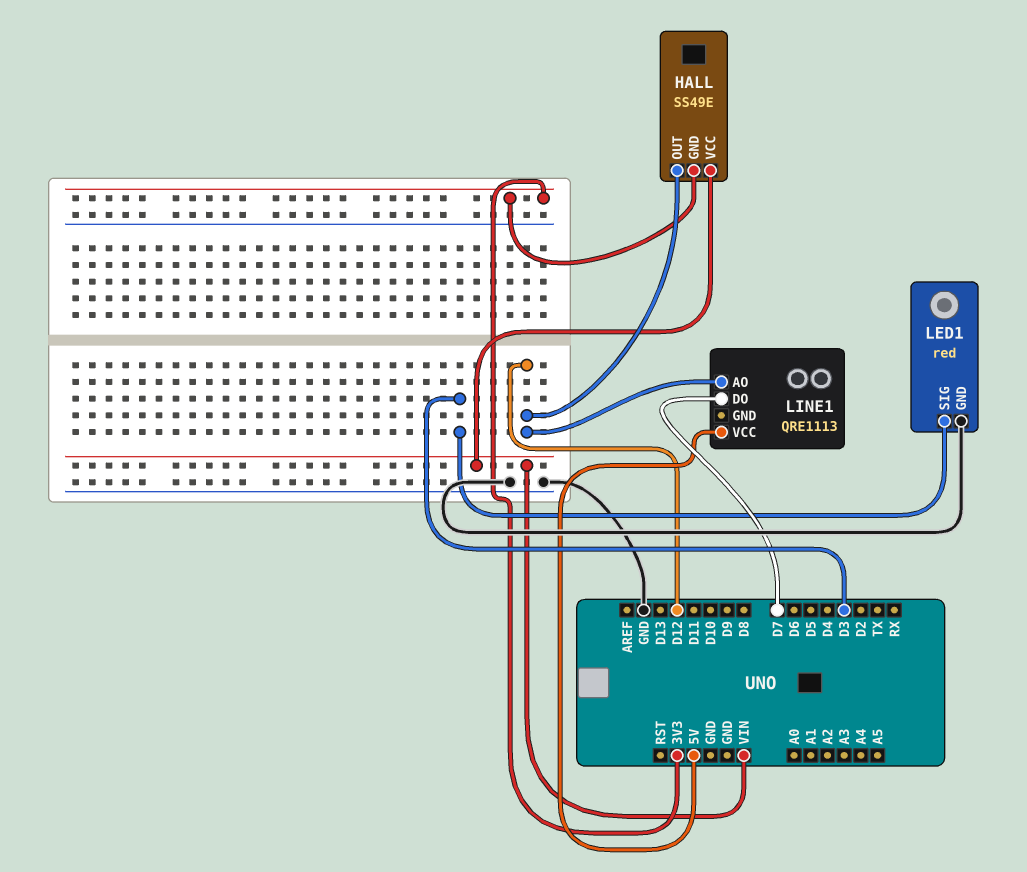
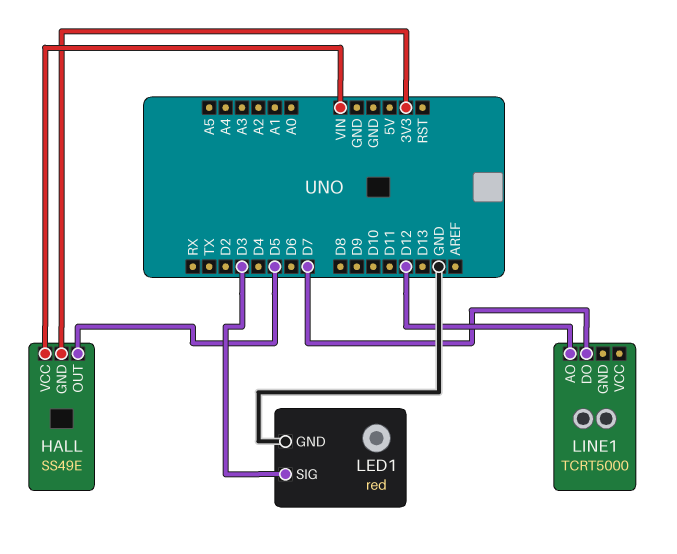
HALL pin OUT: D12 -> D5
LINE1: QRE1113 -> TCRT5000
LINE1 pin VCC: 5V -> none

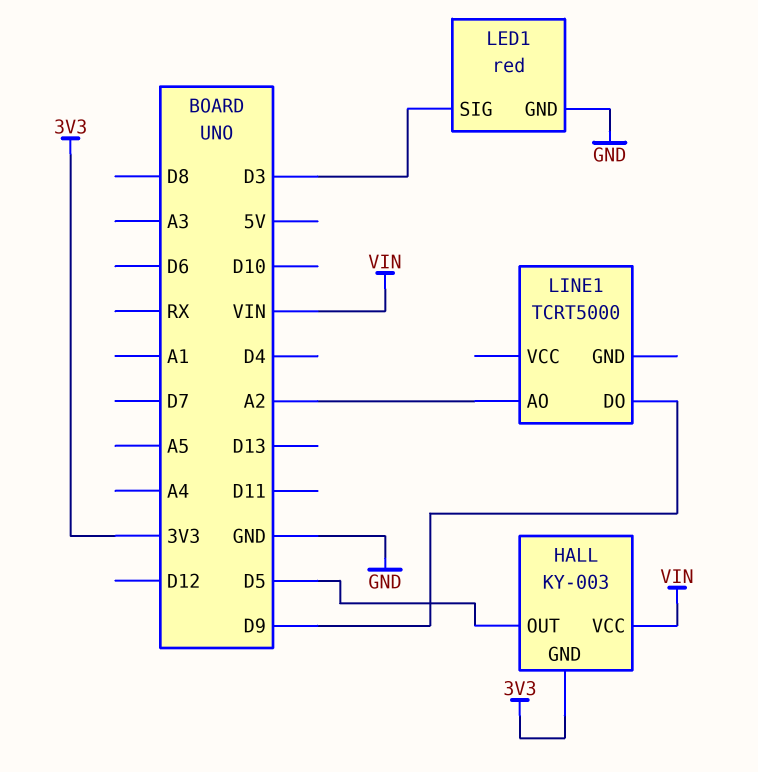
HALL: SS49E -> KY-003
LINE1 pin AO: D12 -> A2
LINE1 pin DO: D7 -> D9

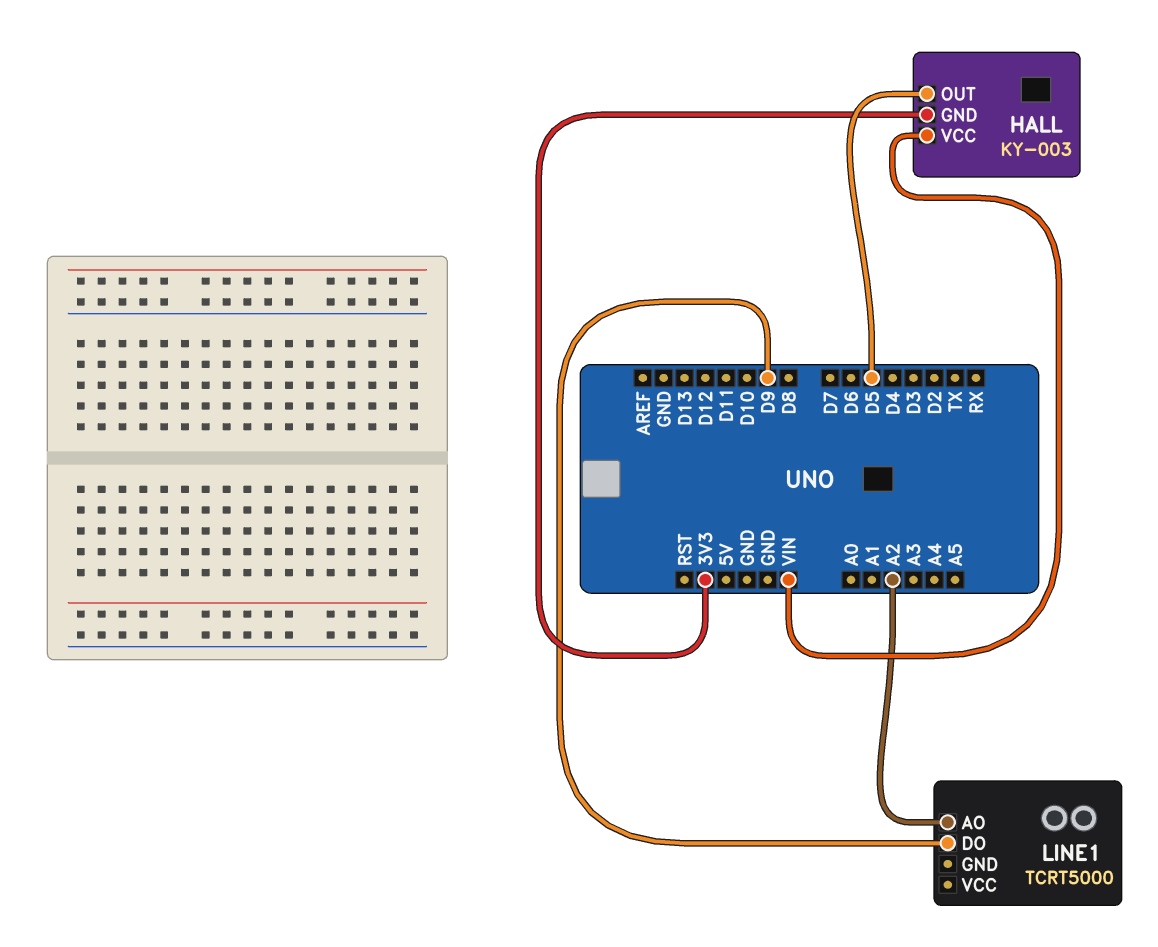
LED1: red -> none
LED1 pin GND: GND -> none
LED1 pin SIG: D3 -> none

